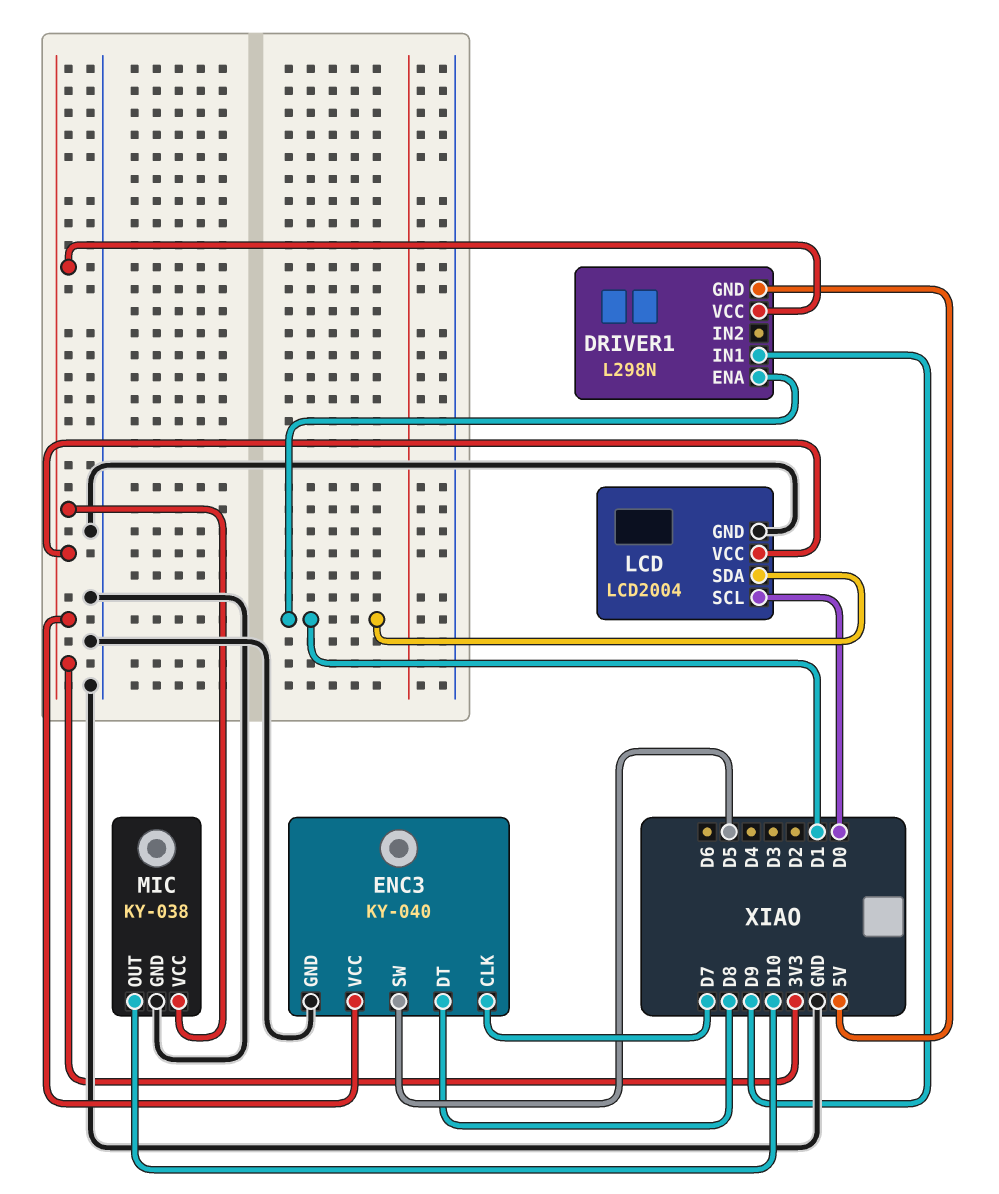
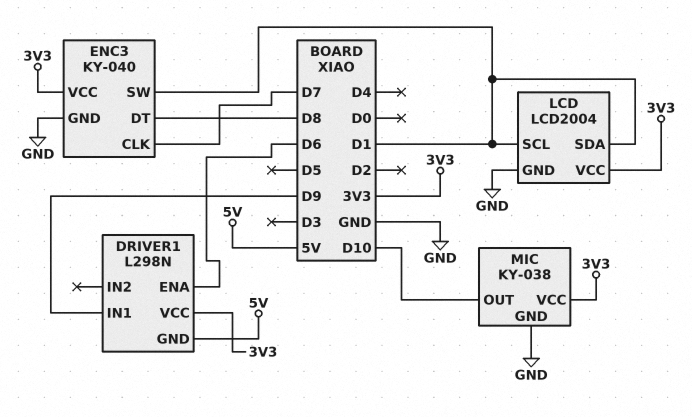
DRIVER1 pin ENA: D1 -> D6
ENC3 pin SW: D5 -> D1
LCD pin SCL: D0 -> D1

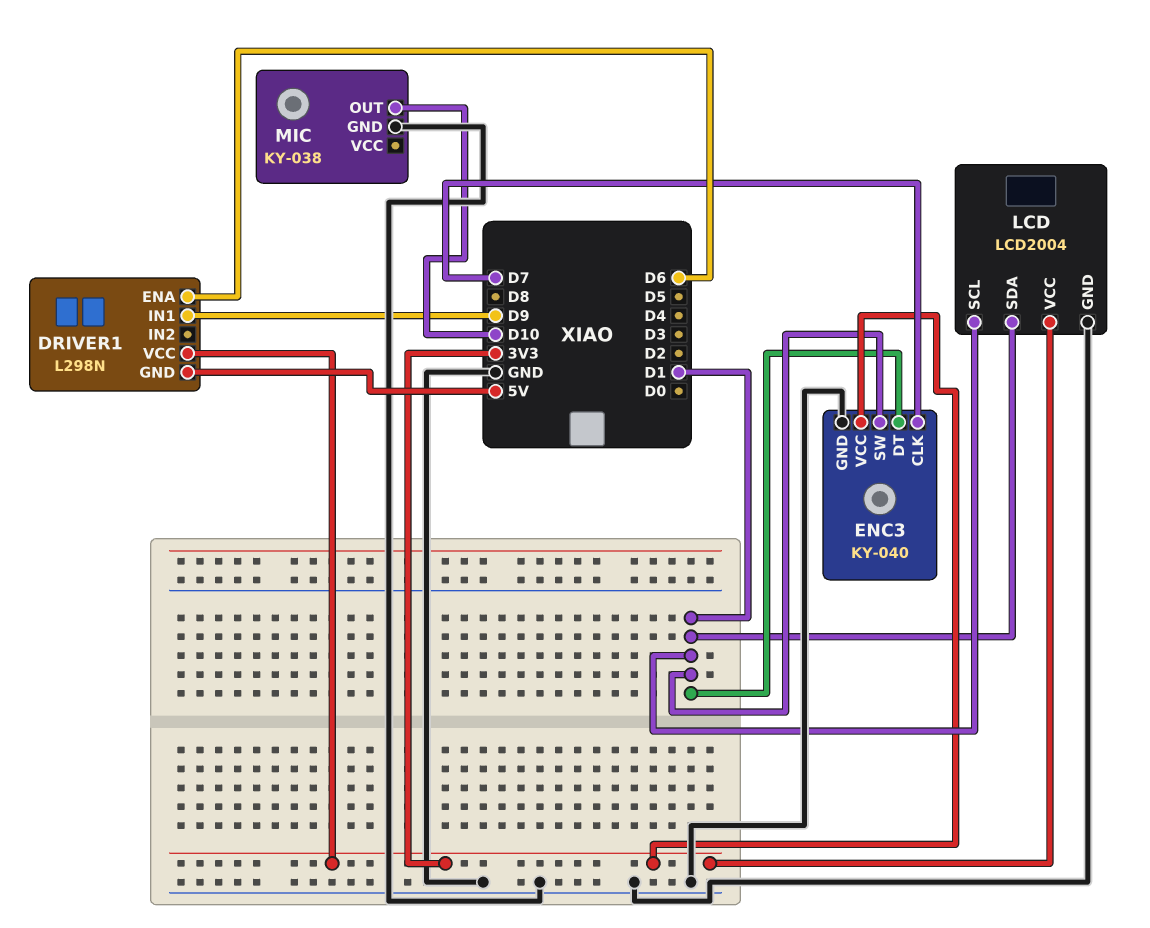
ENC3 pin DT: D8 -> D1
MIC pin VCC: 3V3 -> none

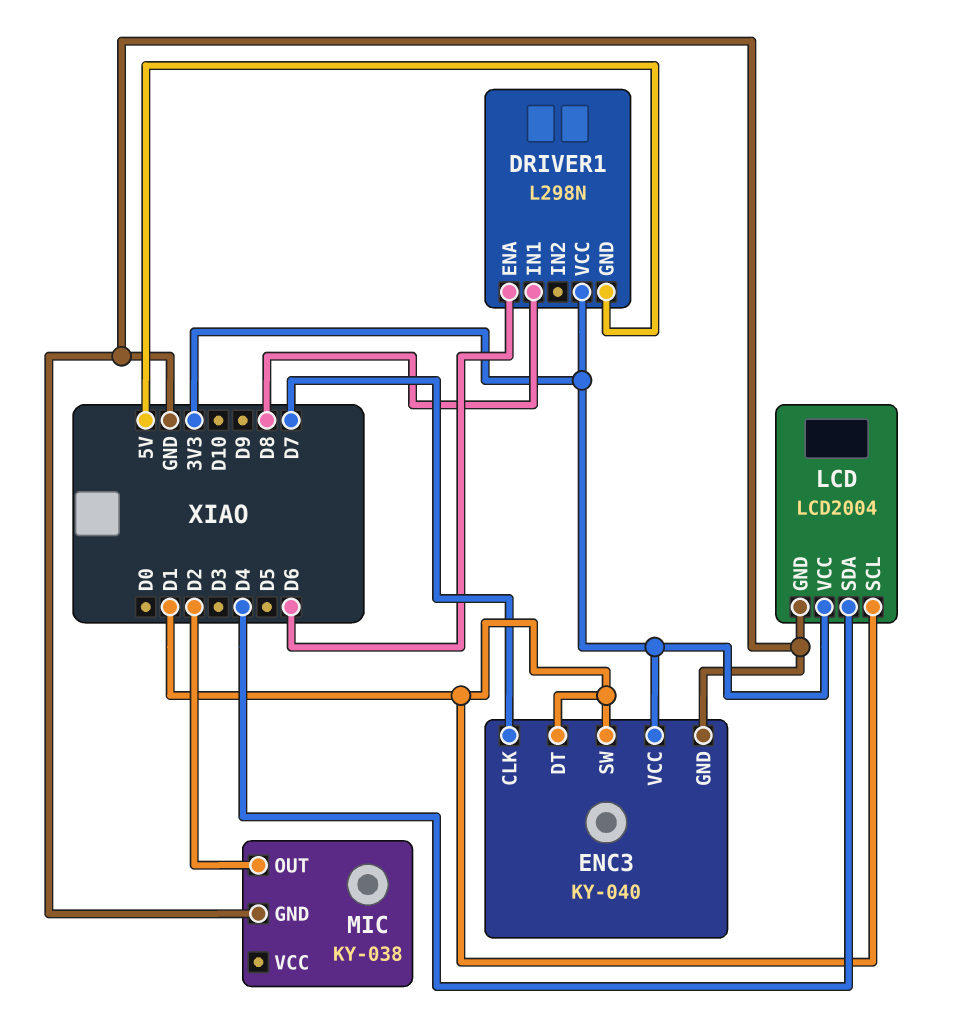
DRIVER1 pin IN1: D9 -> D8
LCD pin SDA: D1 -> D4
MIC pin OUT: D10 -> D2

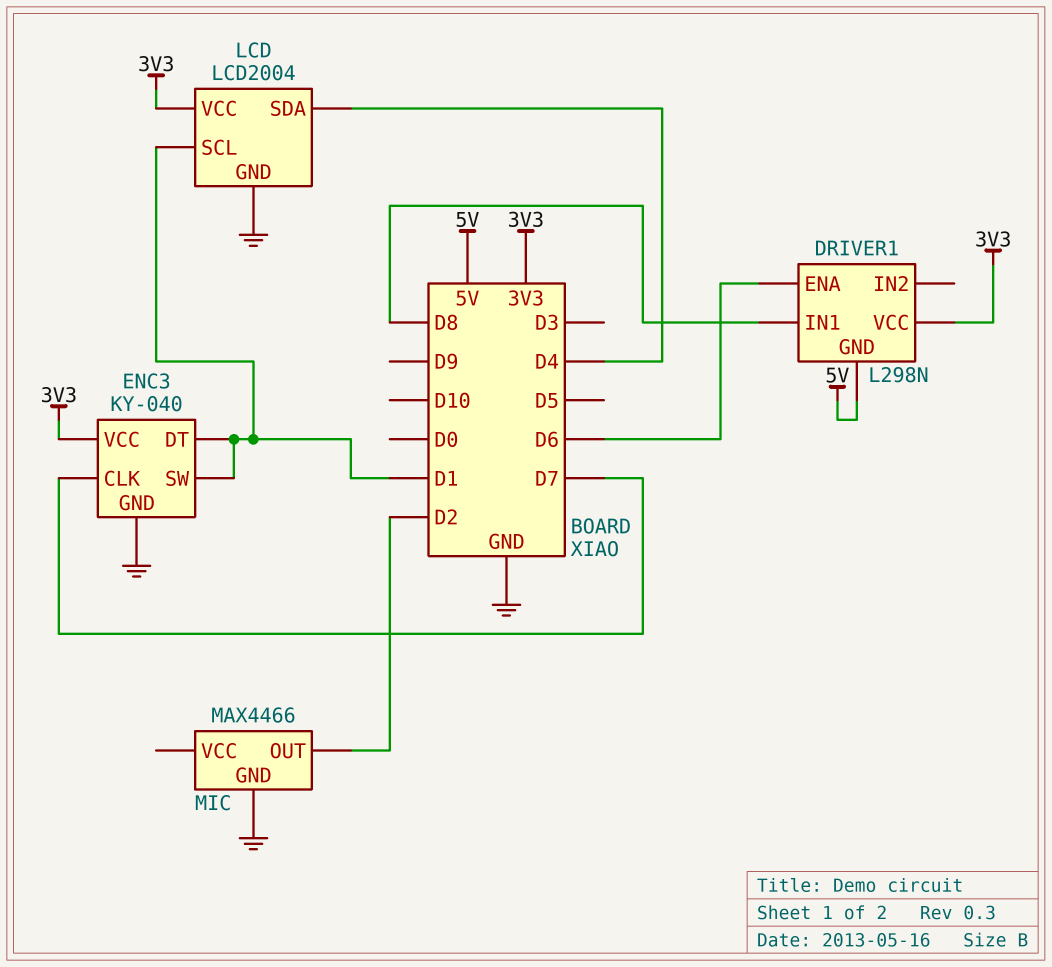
MIC: KY-038 -> MAX4466

